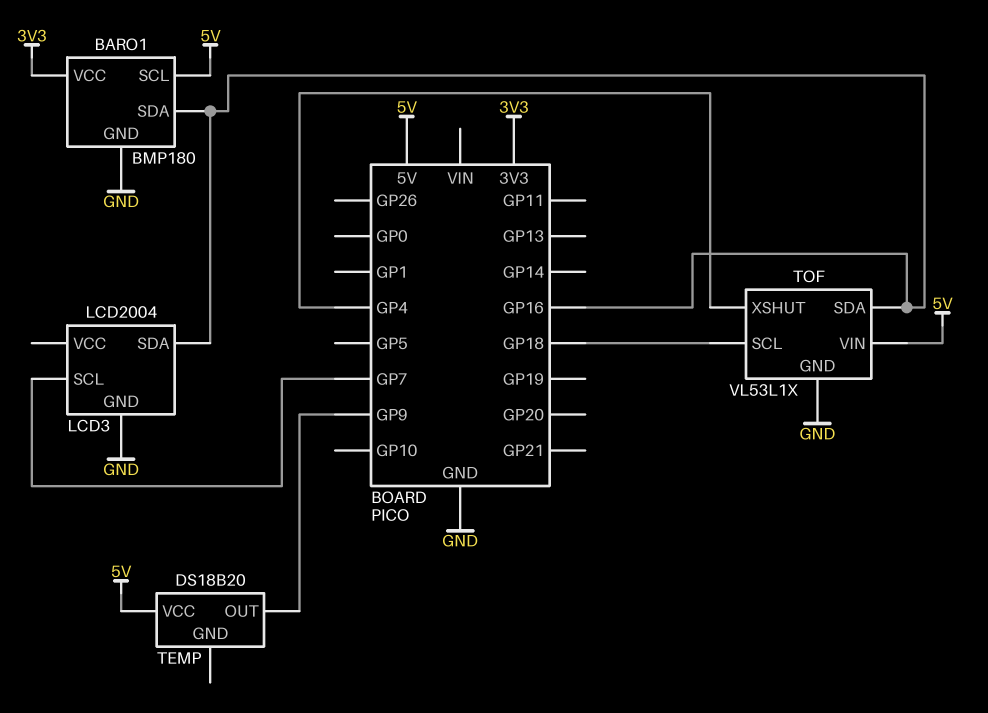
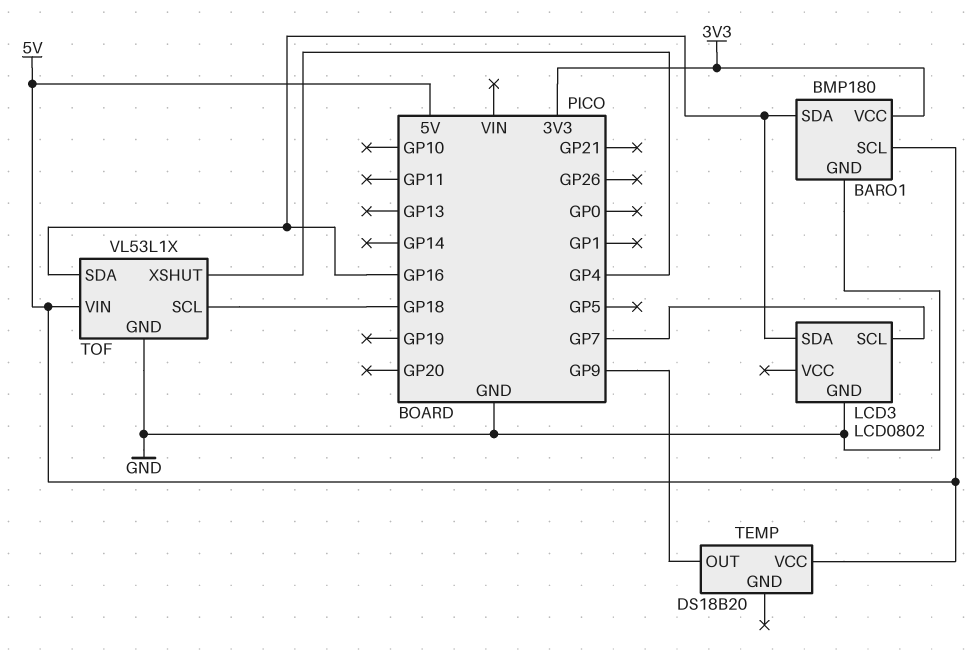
LCD3: LCD2004 -> LCD0802

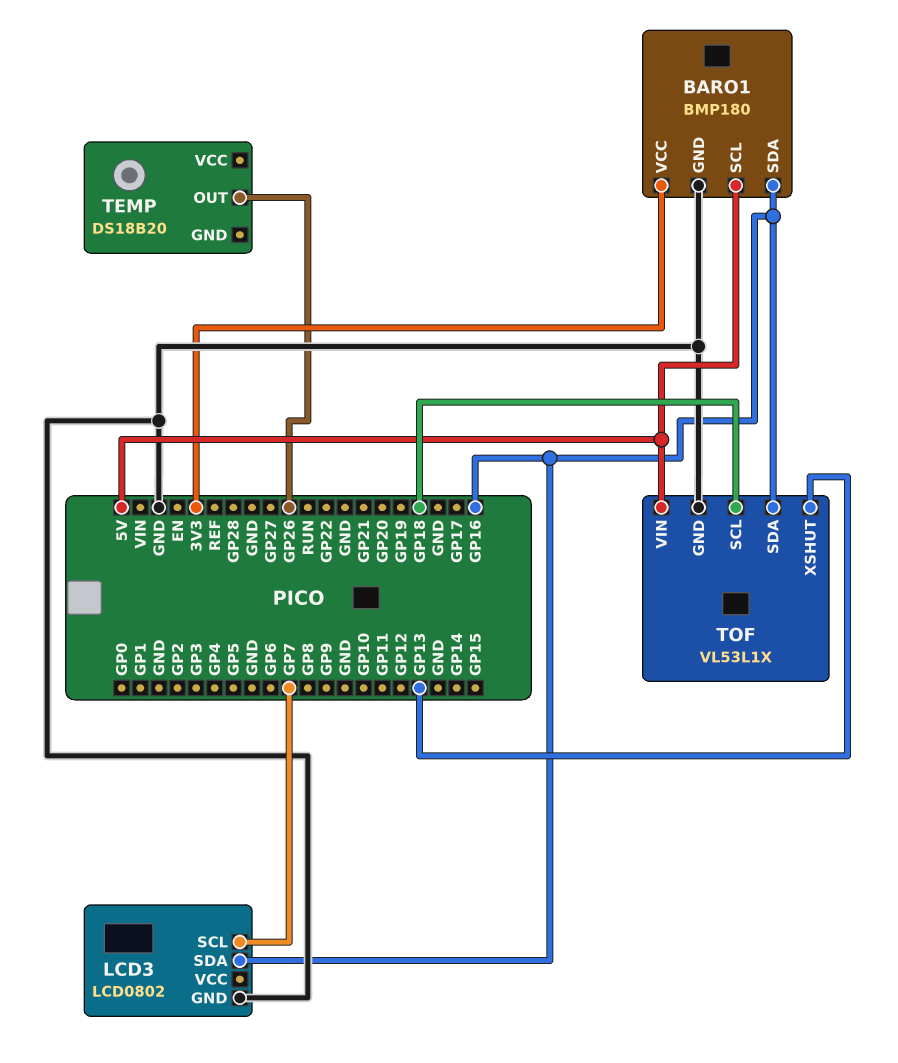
TEMP pin OUT: GP9 -> GP26
TEMP pin VCC: 5V -> none
TOF pin XSHUT: GP4 -> GP13

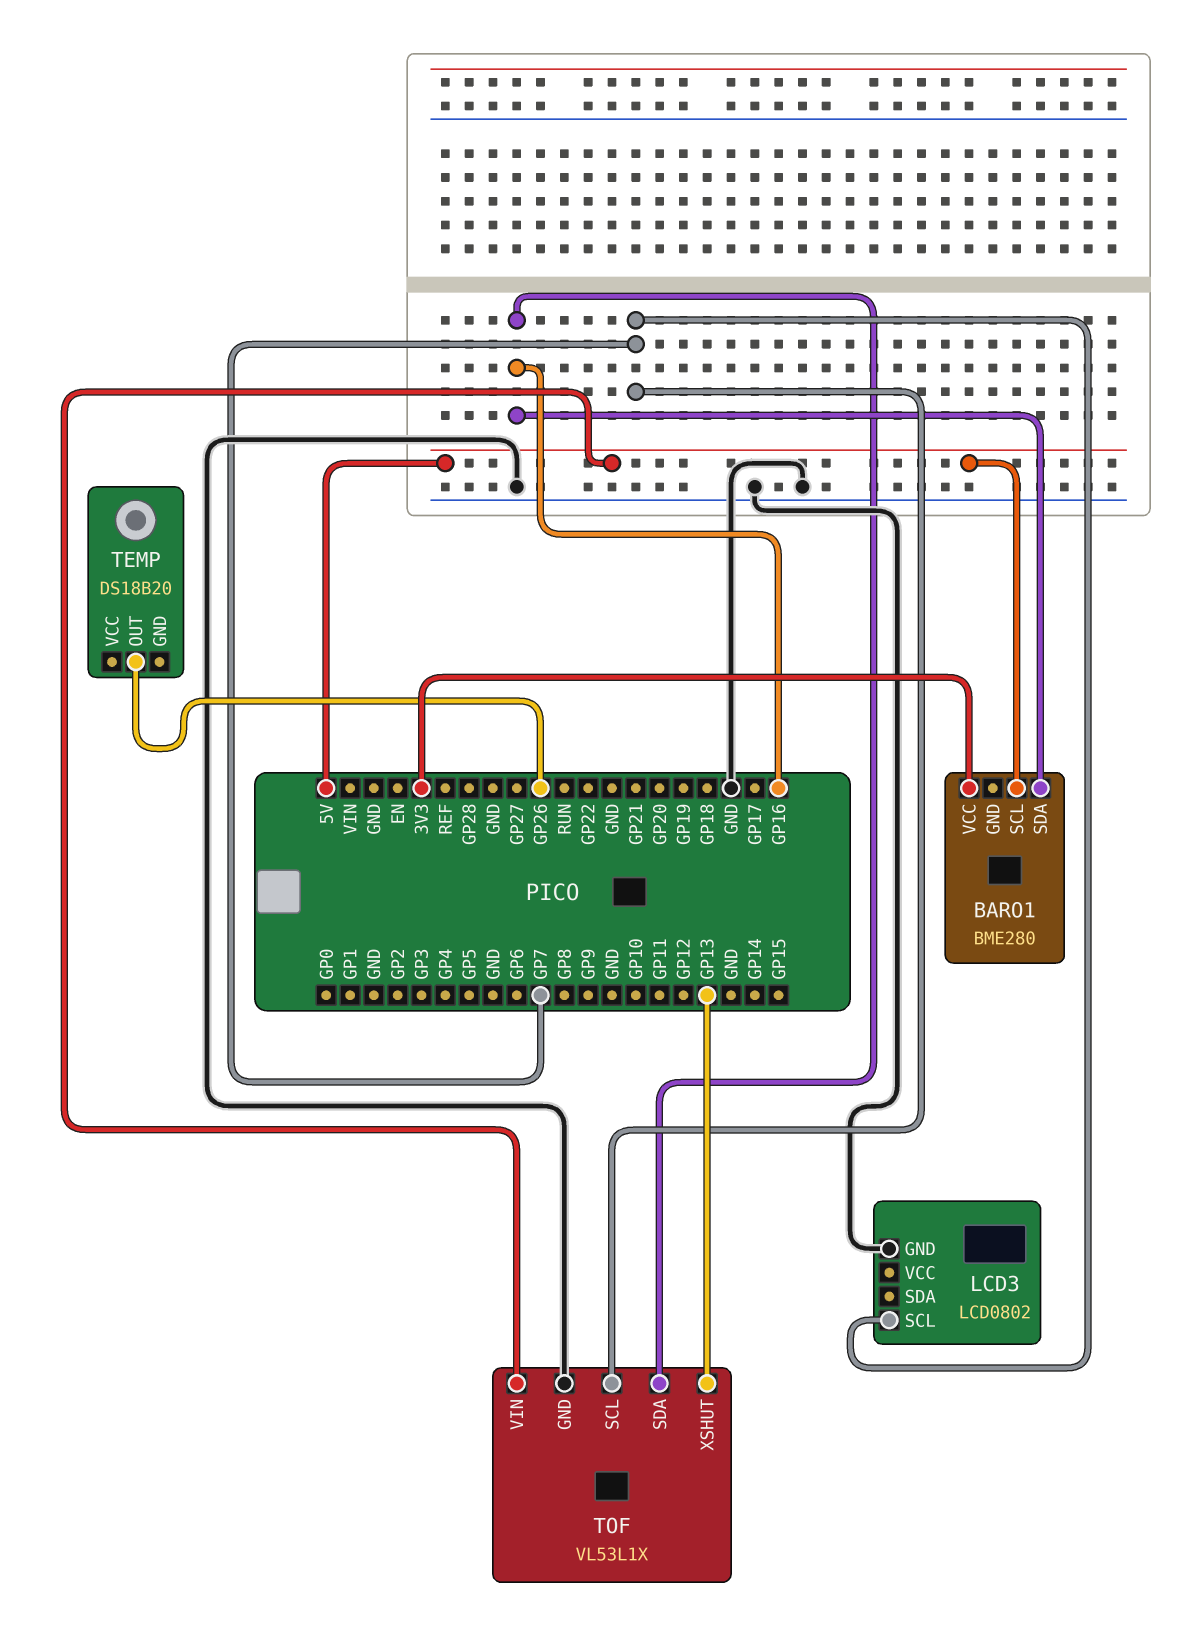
BARO1: BMP180 -> BME280
BARO1 pin GND: GND -> none
LCD3 pin SDA: GP16 -> none
TOF pin SCL: GP18 -> GP7

